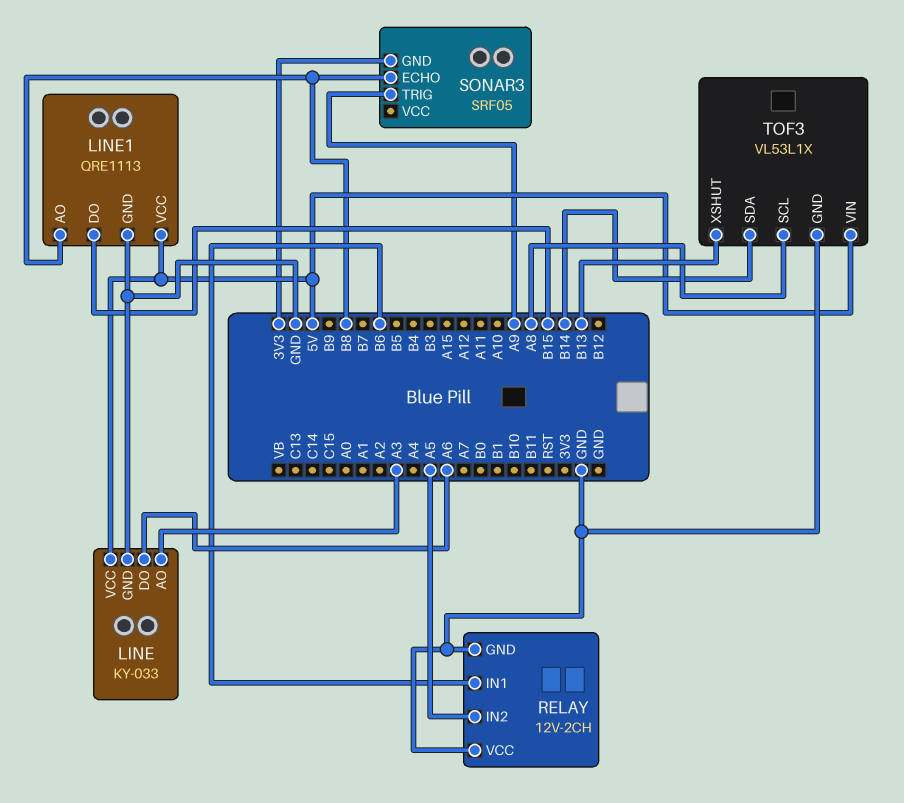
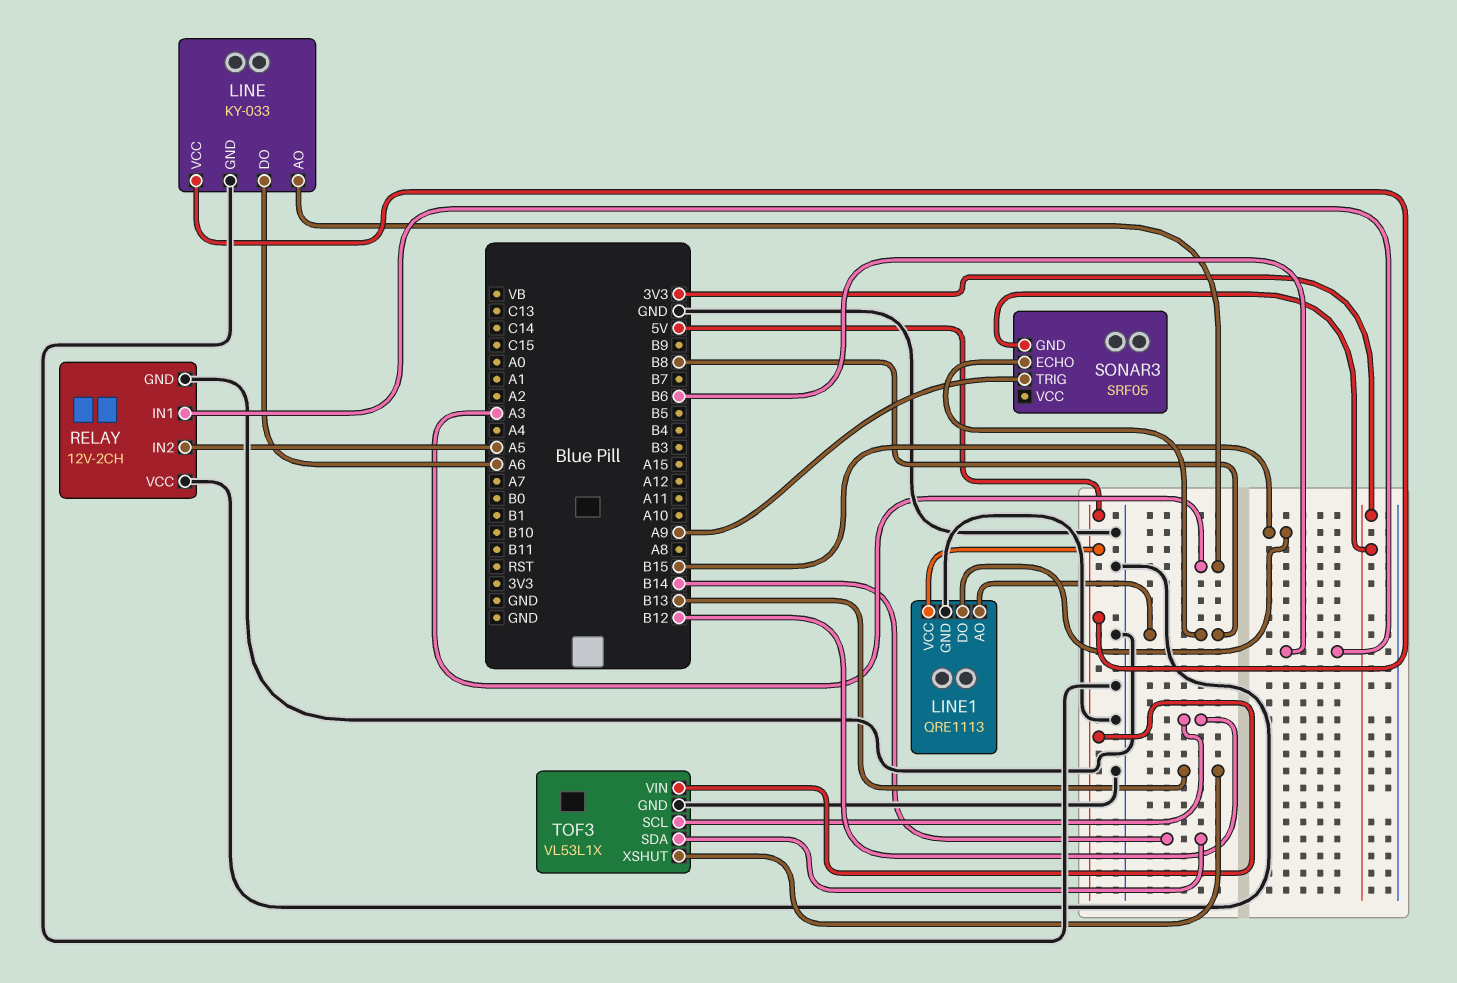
TOF3 pin SCL: A8 -> B12

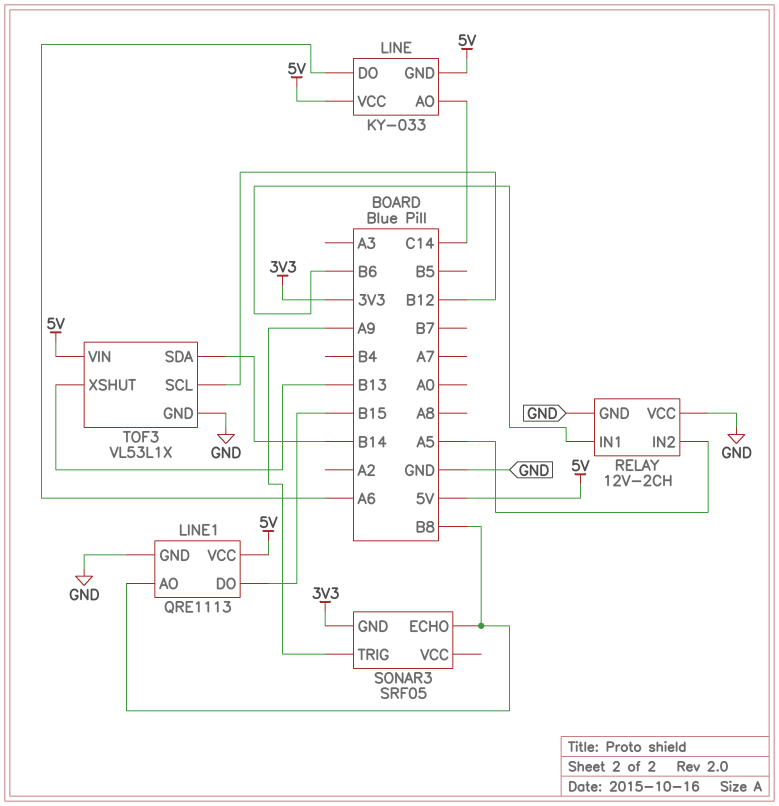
LINE pin AO: A3 -> C14
LINE pin GND: GND -> 5V

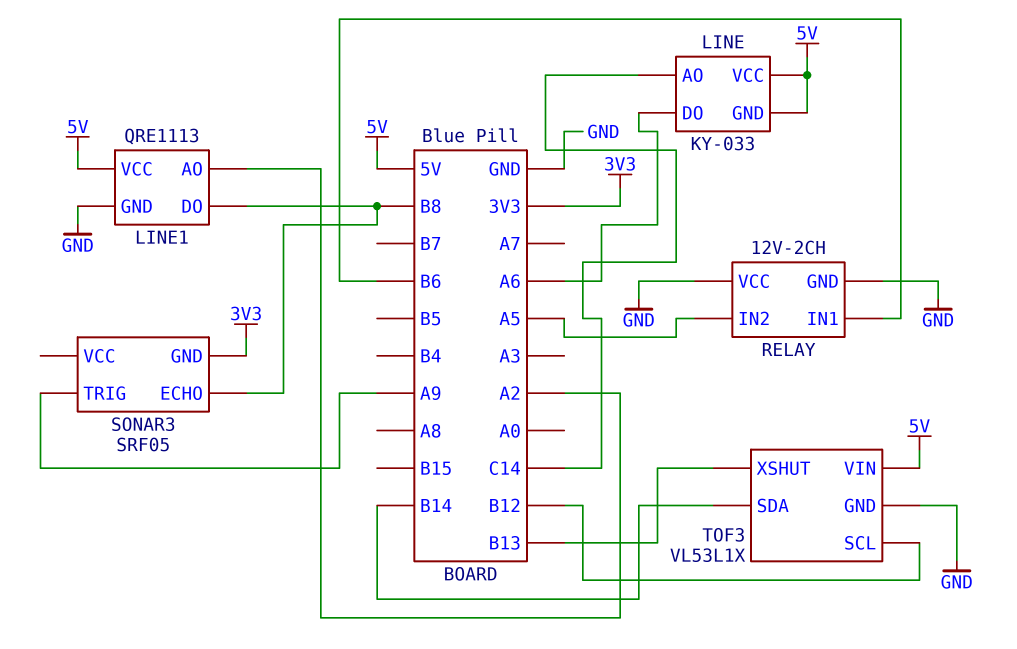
LINE1 pin AO: B8 -> A2
LINE1 pin DO: B15 -> B8

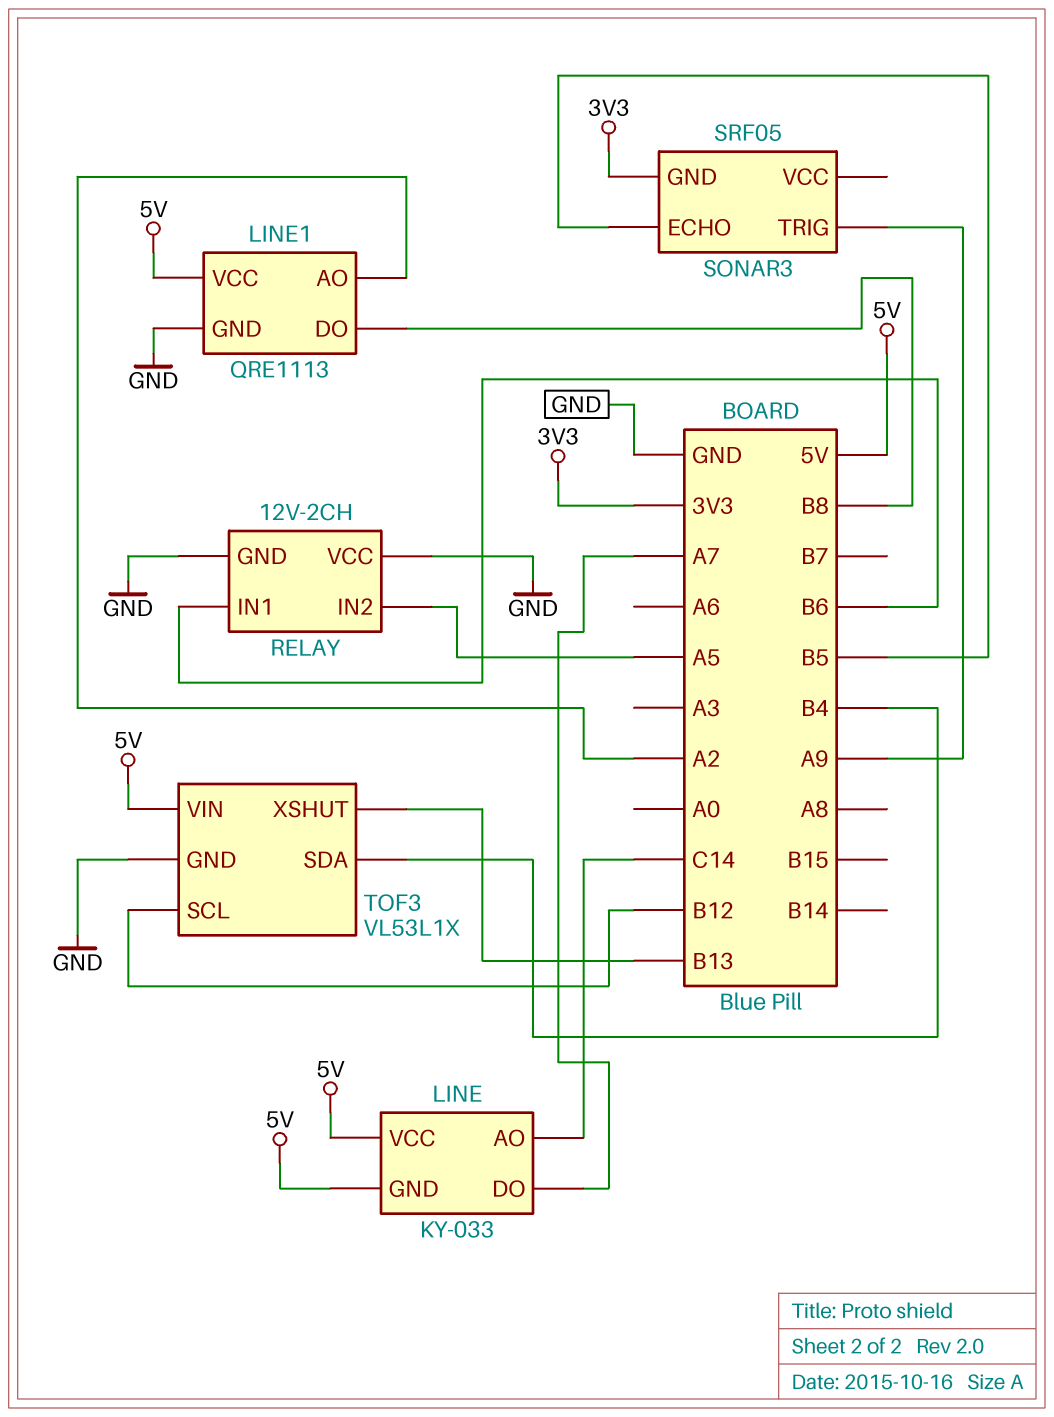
LINE pin DO: A6 -> A7
SONAR3 pin ECHO: B8 -> B5
TOF3 pin SDA: B14 -> B4

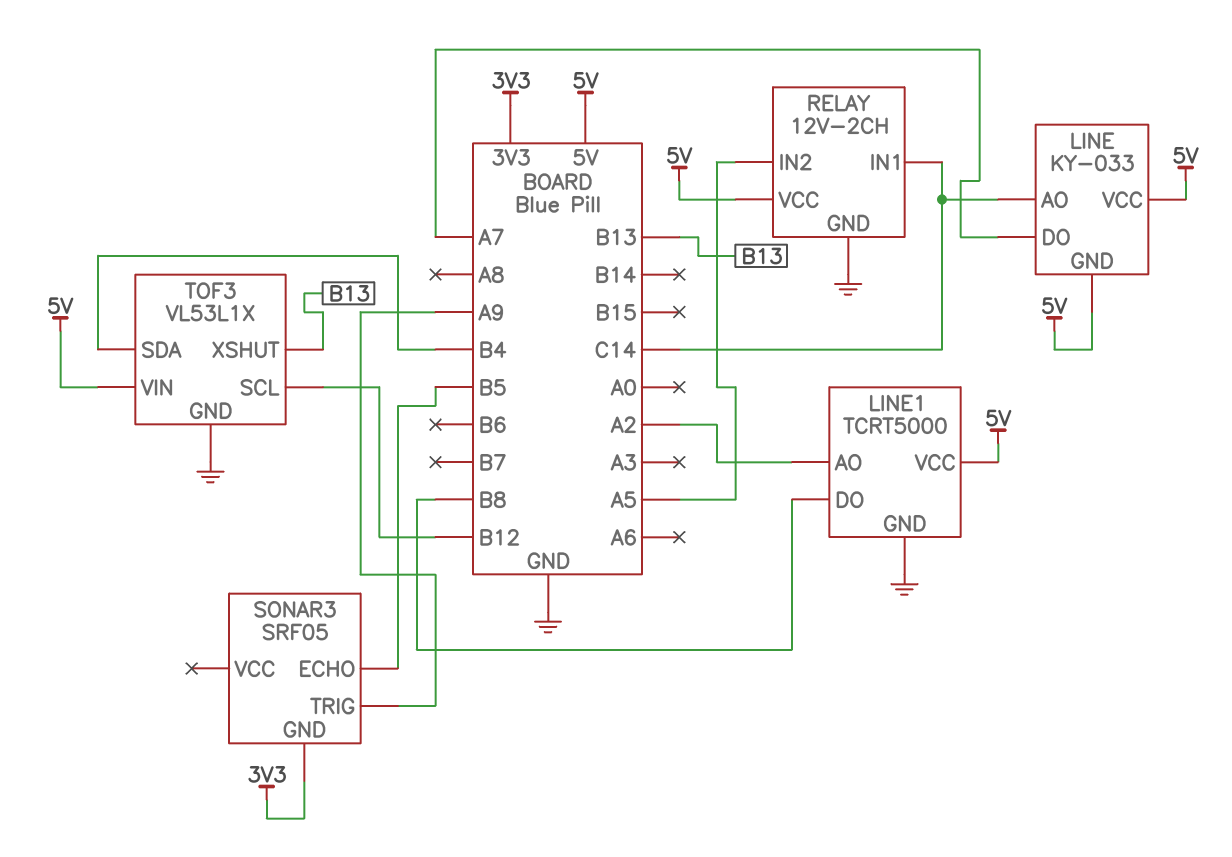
LINE1: QRE1113 -> TCRT5000
RELAY pin IN1: B6 -> C14
RELAY pin VCC: GND -> 5V

